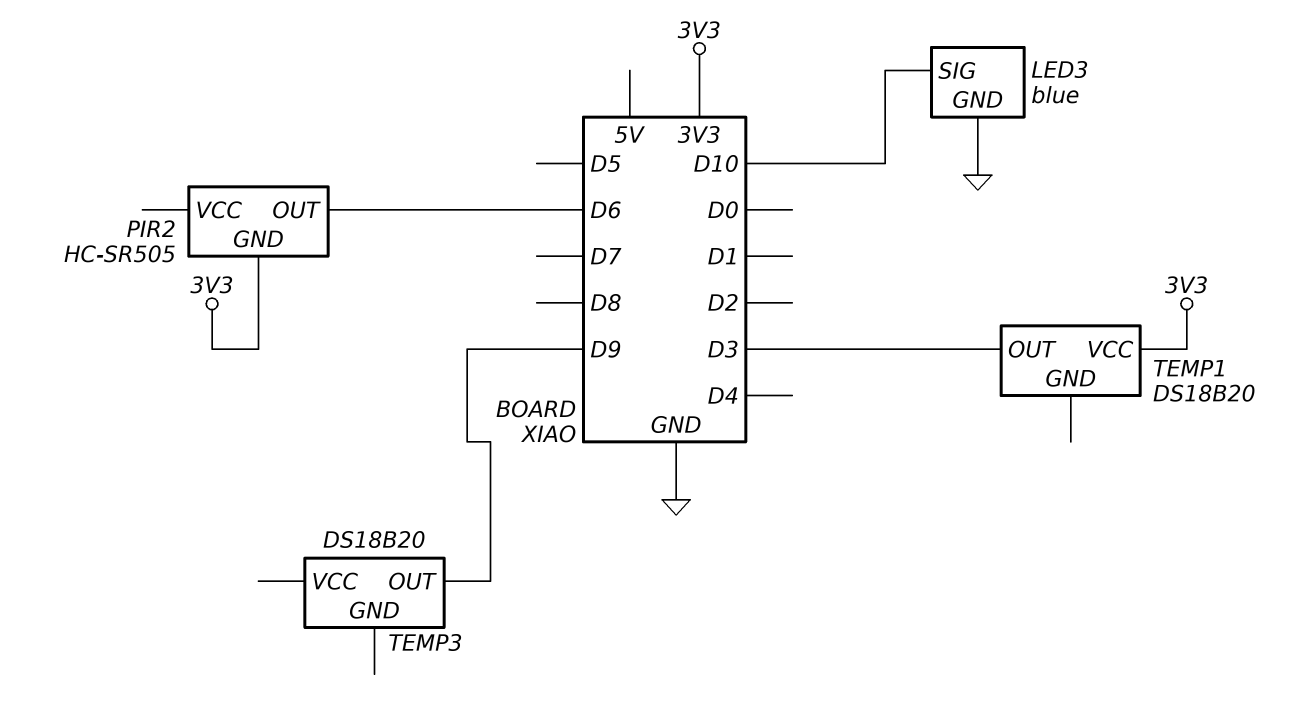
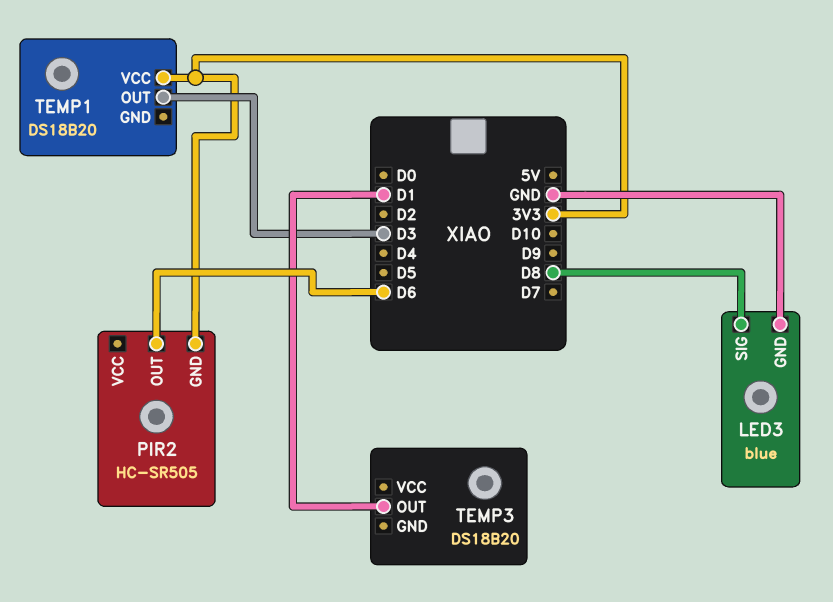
LED3 pin SIG: D10 -> D8
TEMP3 pin OUT: D9 -> D1

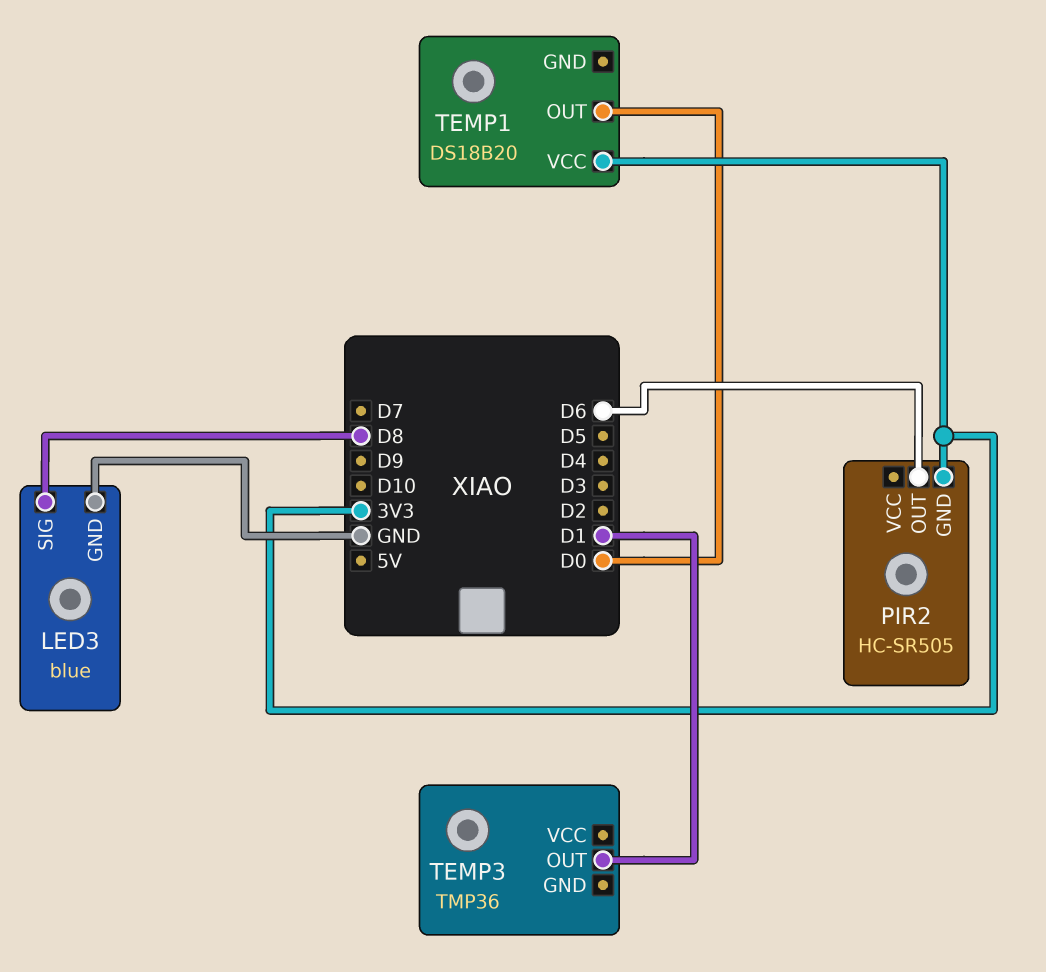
TEMP1 pin OUT: D3 -> D0
TEMP3: DS18B20 -> TMP36

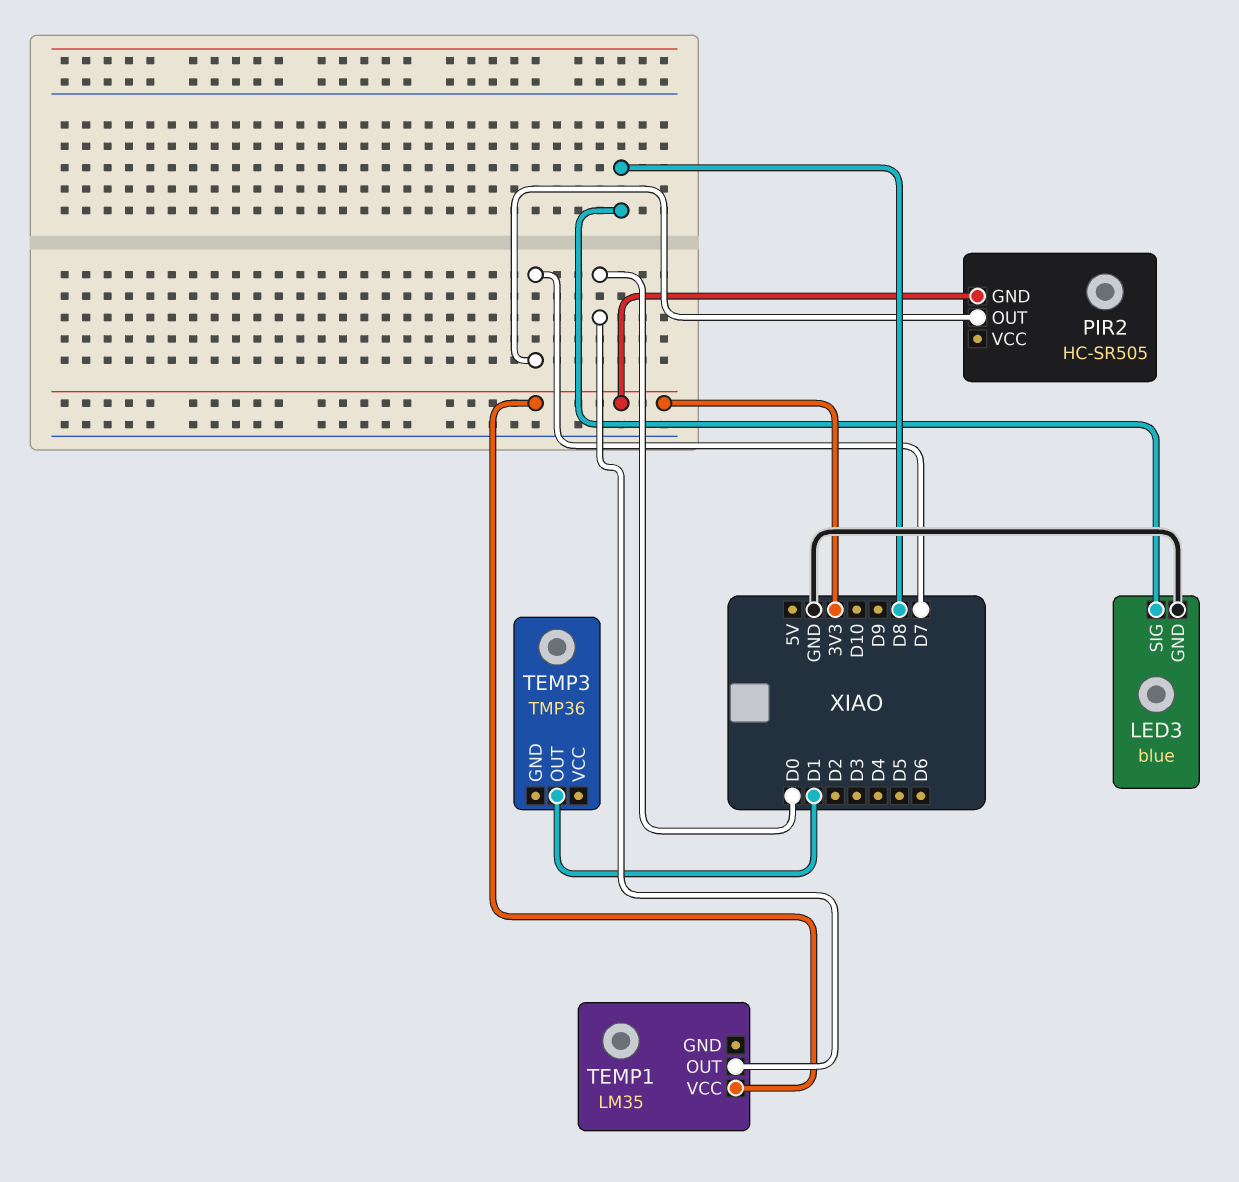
PIR2 pin OUT: D6 -> D7
TEMP1: DS18B20 -> LM35

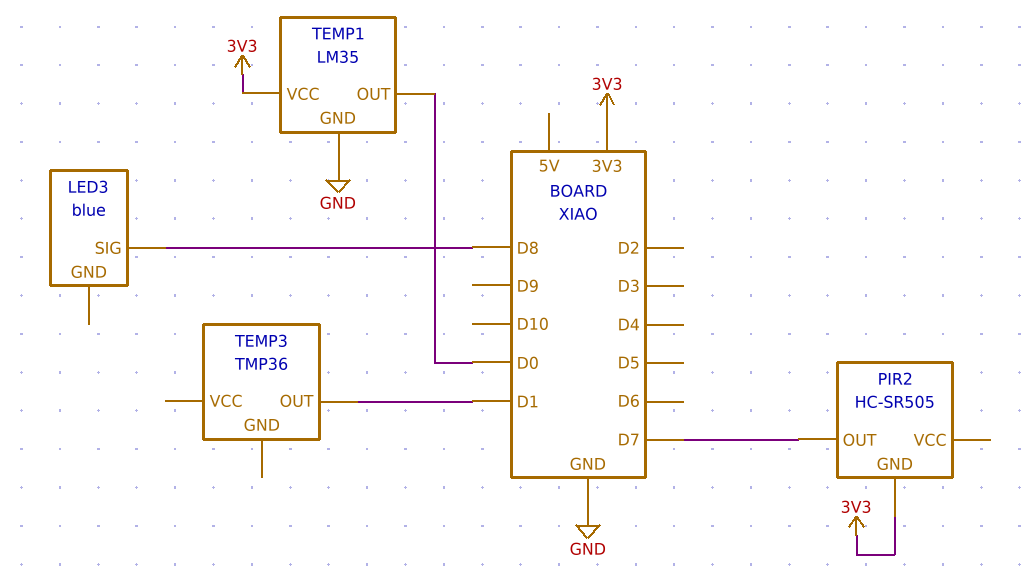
LED3 pin GND: GND -> none
TEMP1 pin GND: none -> GND

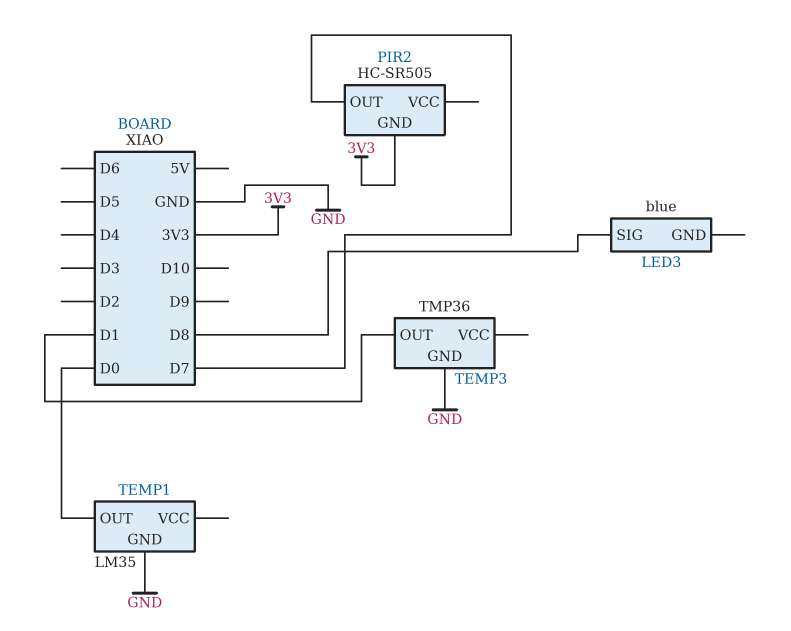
TEMP1 pin VCC: 3V3 -> none
TEMP3 pin GND: none -> GND

